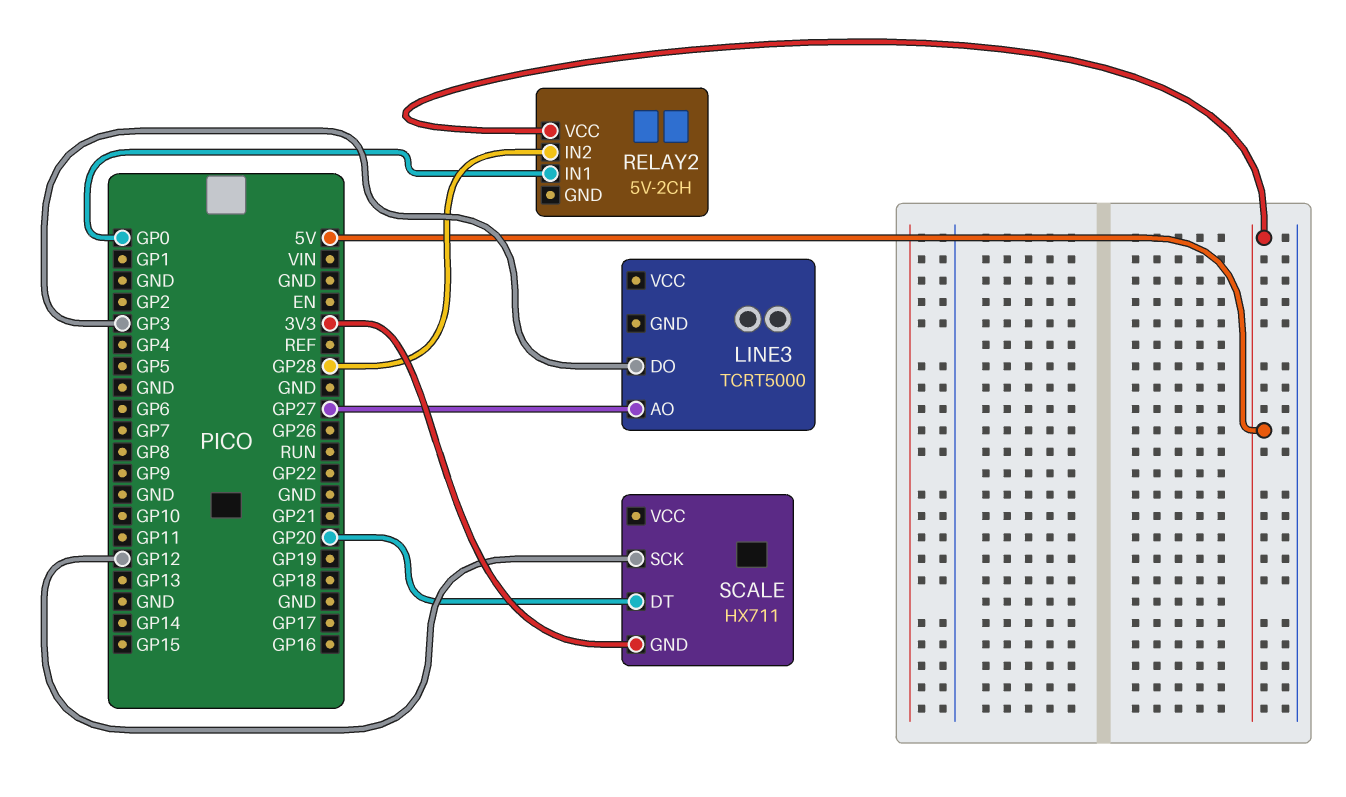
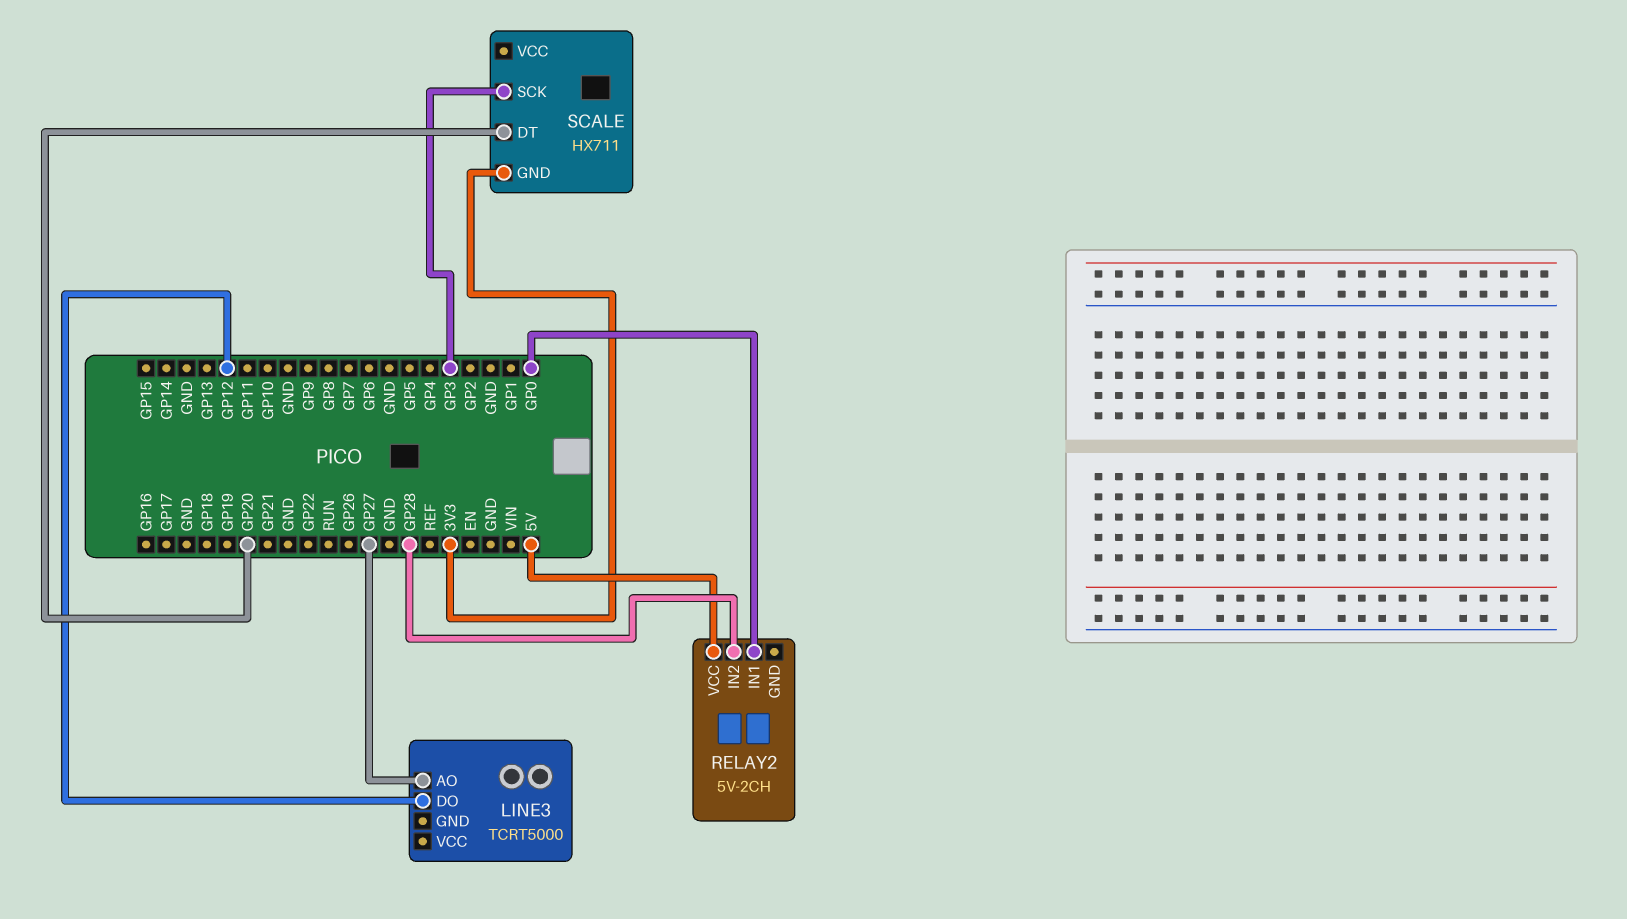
LINE3 pin DO: GP3 -> GP12
SCALE pin SCK: GP12 -> GP3

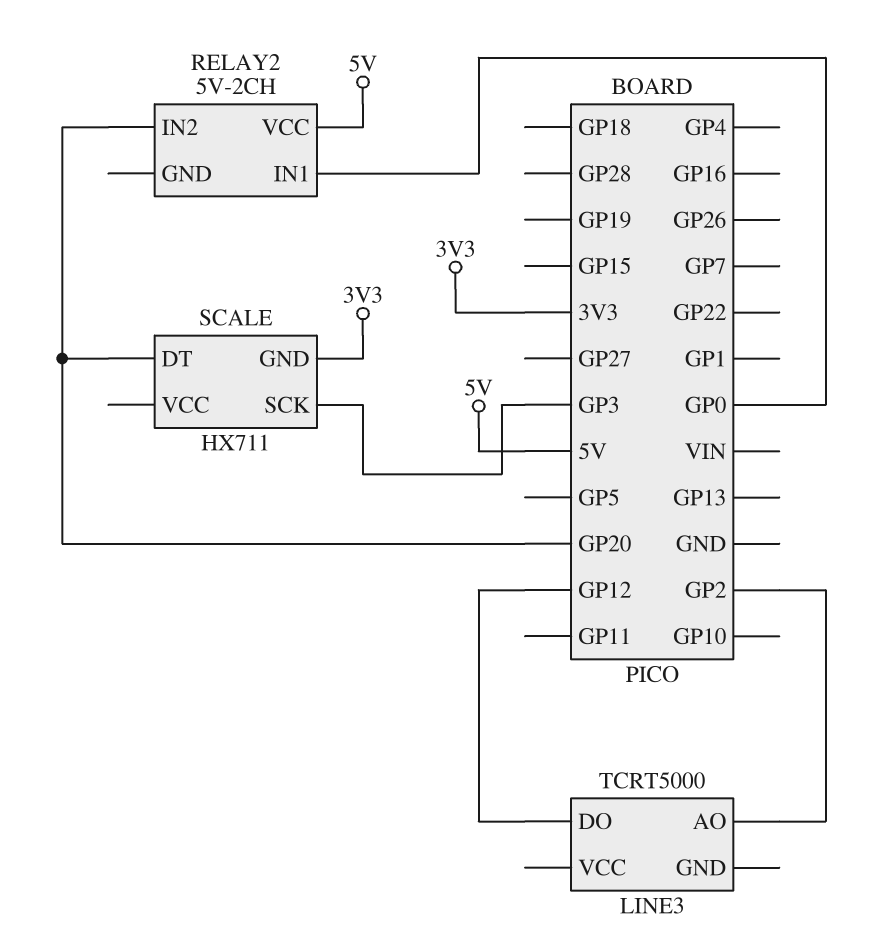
LINE3 pin AO: GP27 -> GP2
RELAY2 pin IN2: GP28 -> GP20

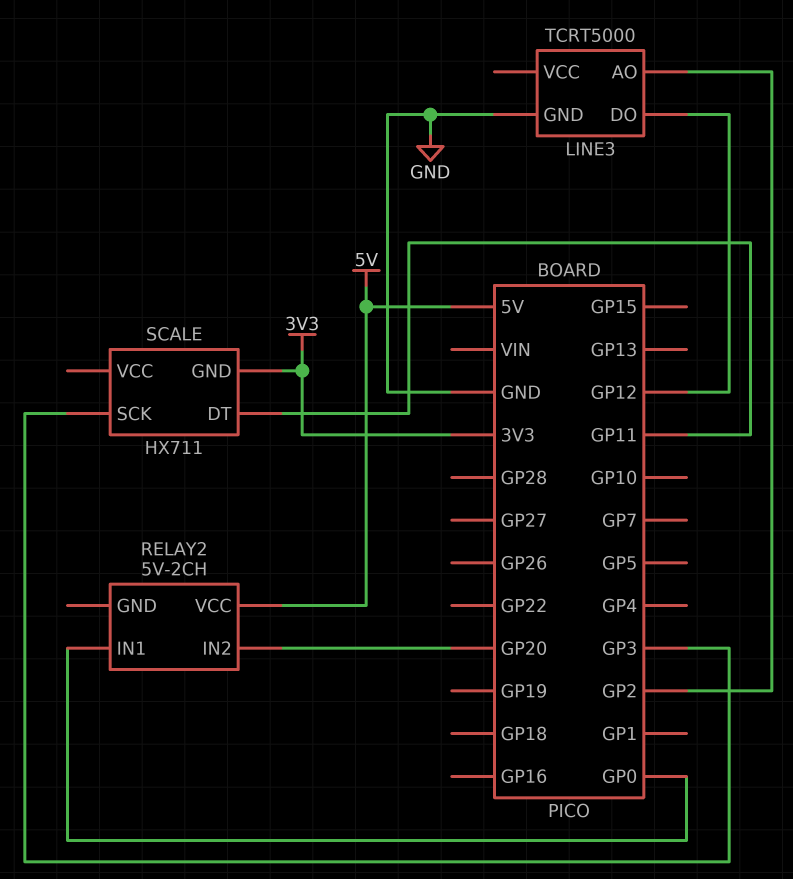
LINE3 pin GND: none -> GND
SCALE pin DT: GP20 -> GP11

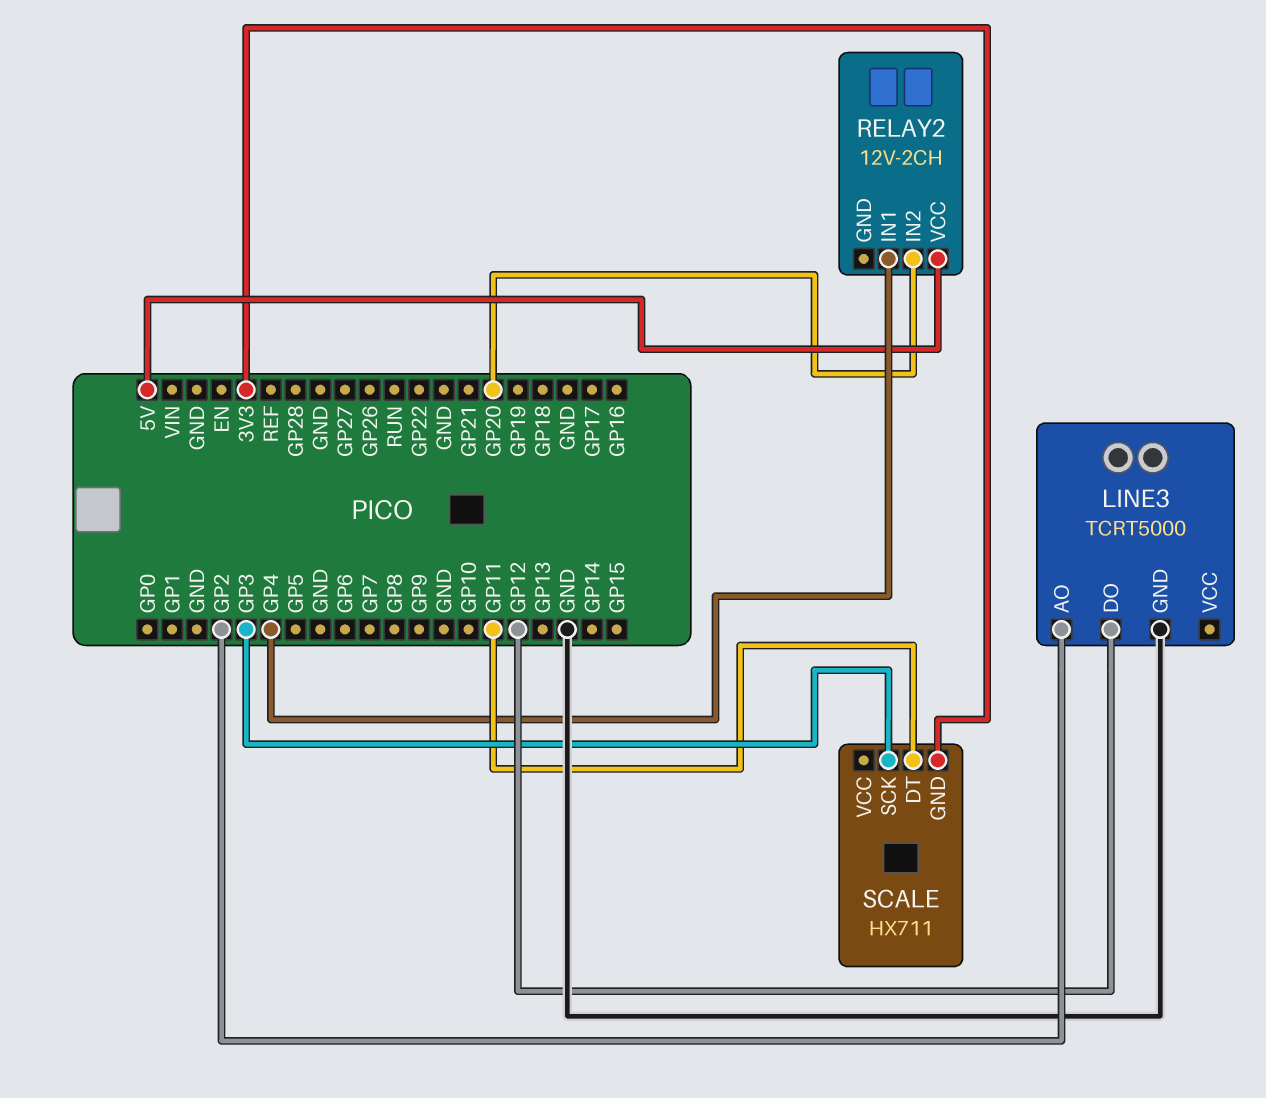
RELAY2: 5V-2CH -> 12V-2CH
RELAY2 pin IN1: GP0 -> GP4

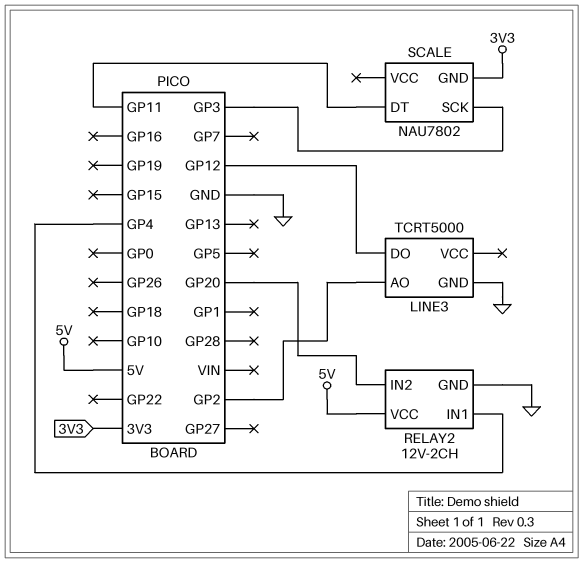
RELAY2 pin GND: none -> GND
SCALE: HX711 -> NAU7802

